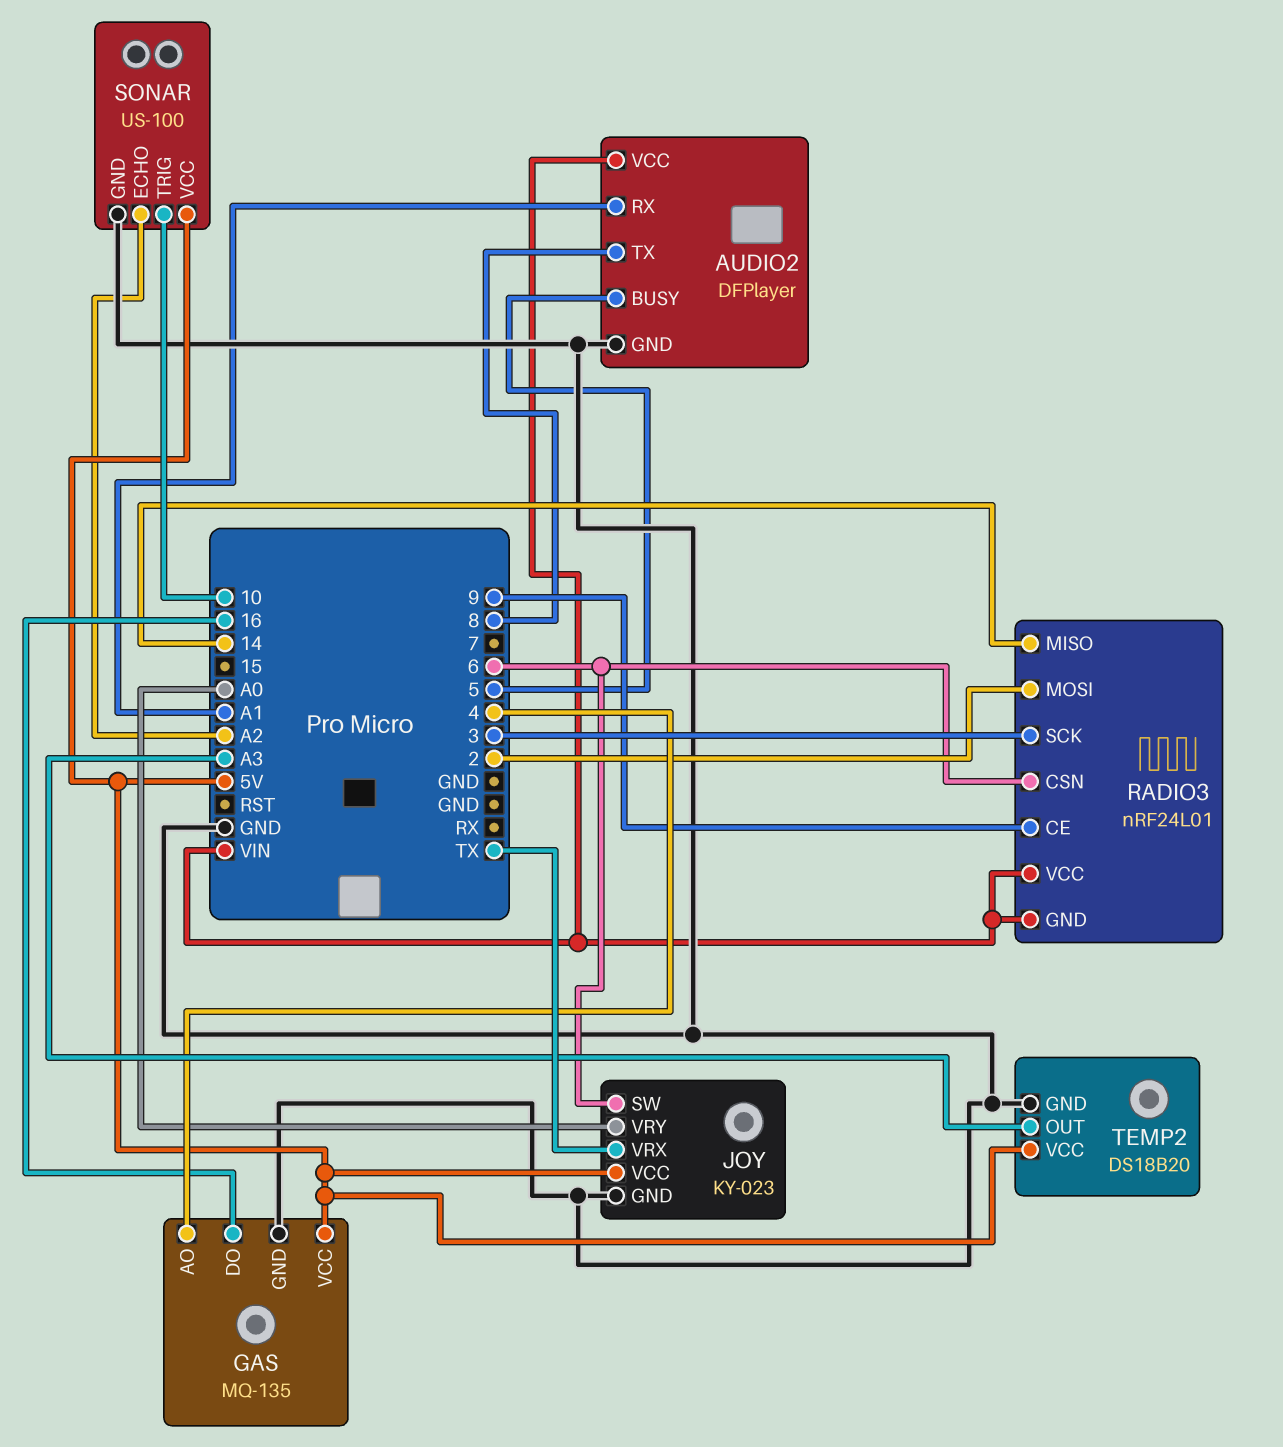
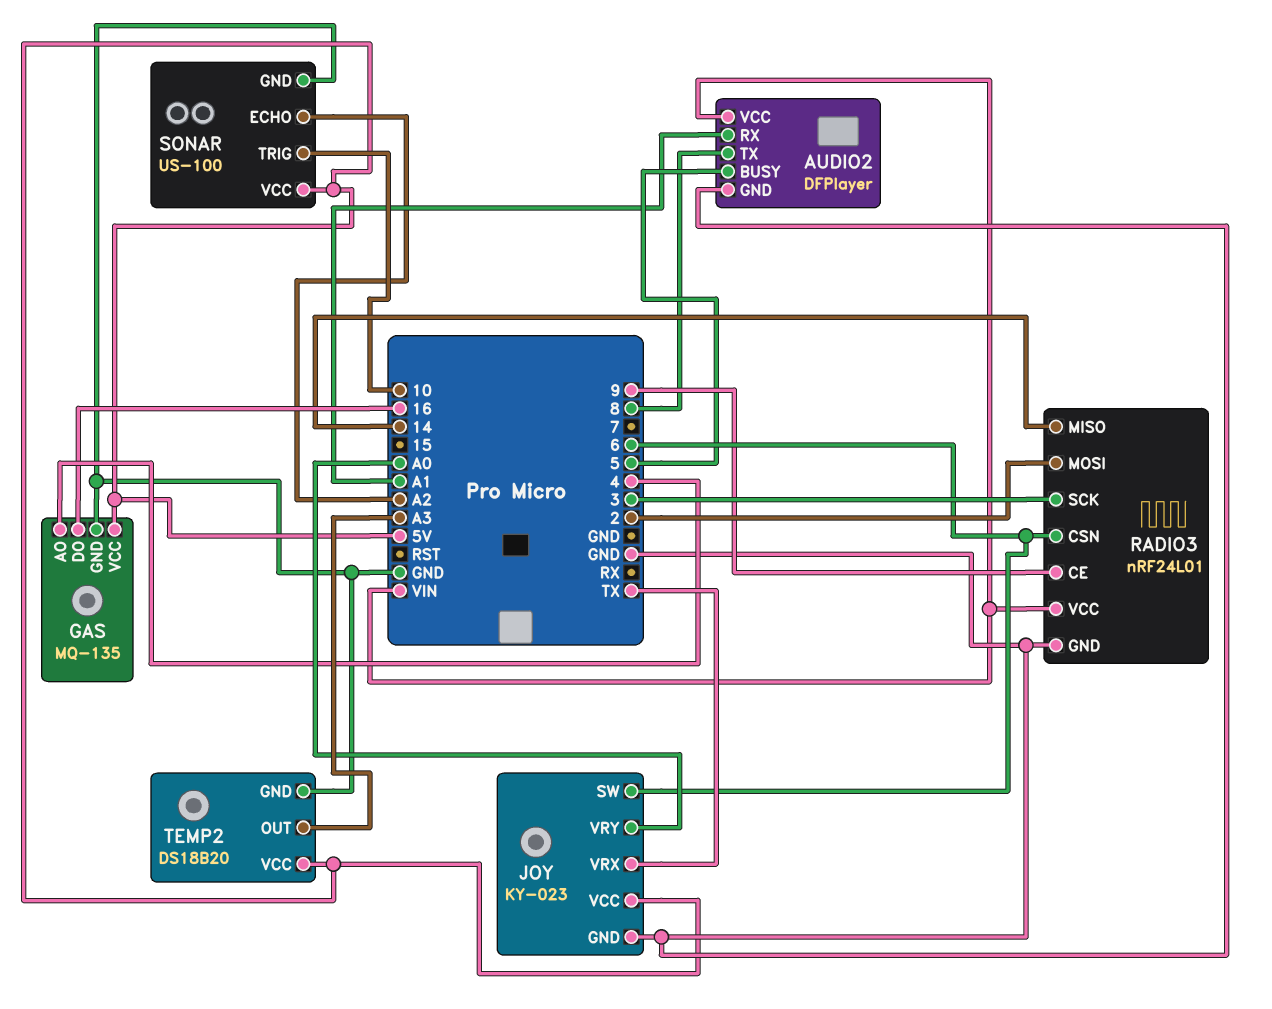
RADIO3 pin GND: VIN -> GND

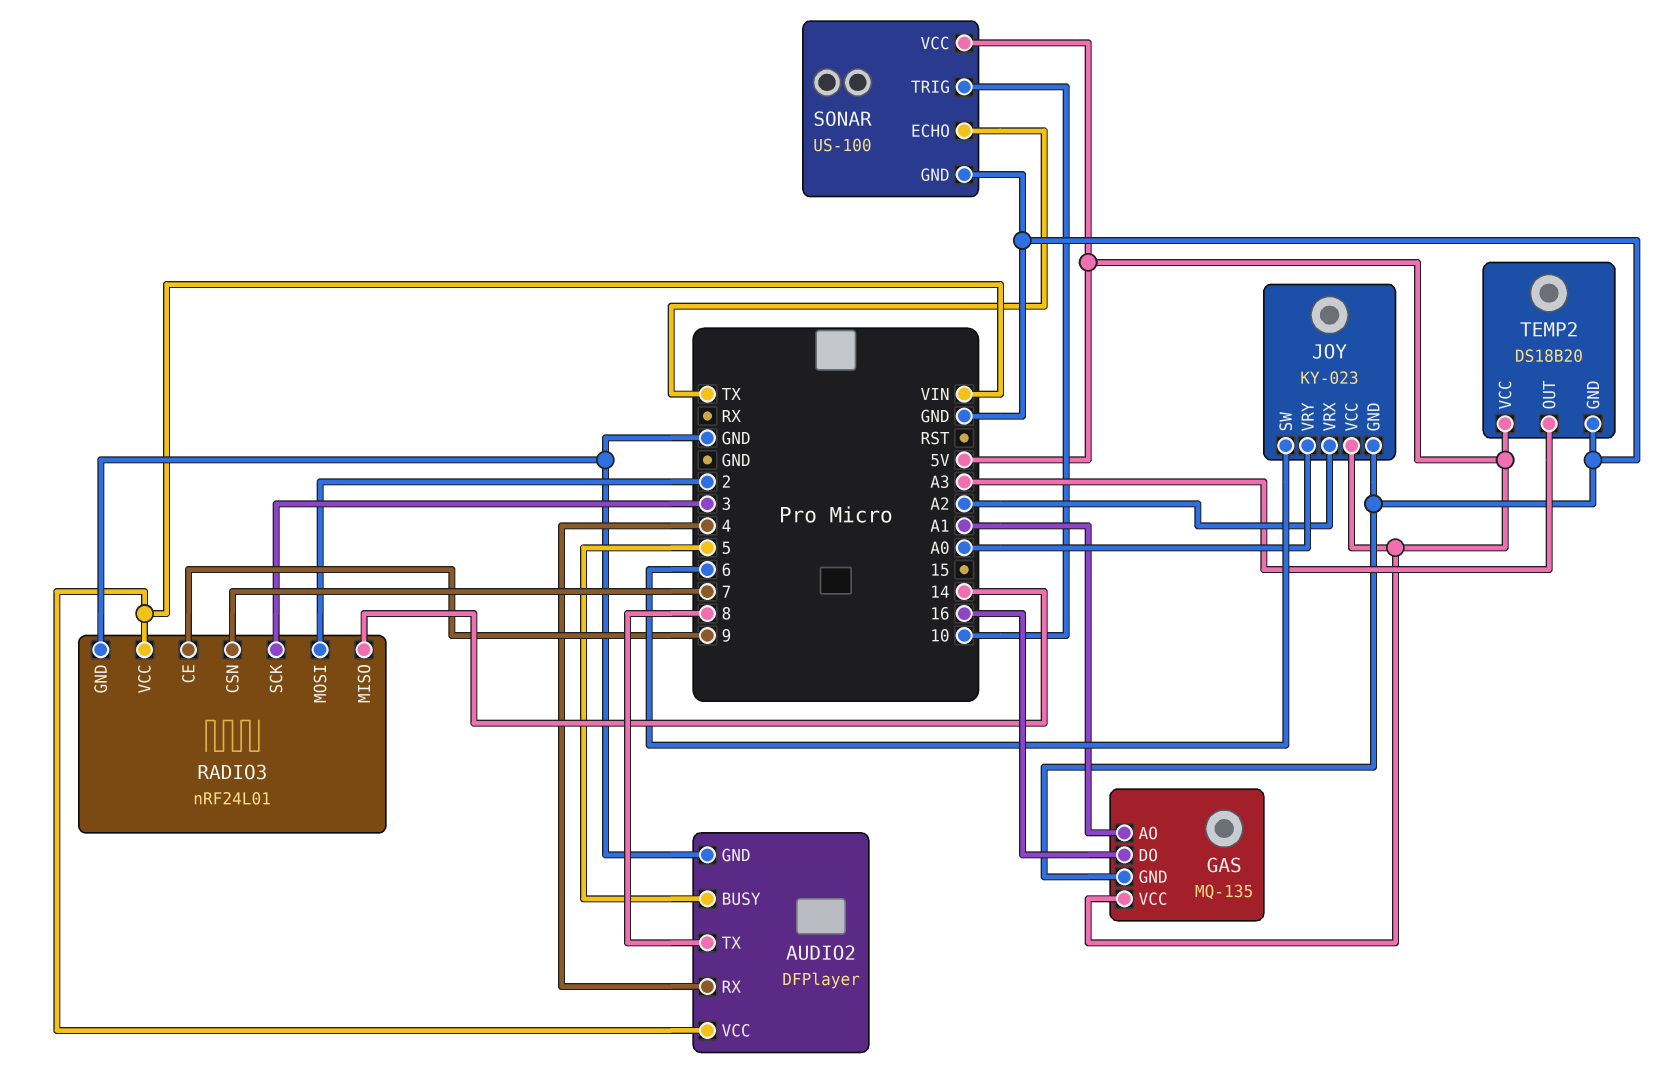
AUDIO2 pin RX: A1 -> 4
GAS pin AO: 4 -> A1
JOY pin VRX: TX -> A2
RADIO3 pin CSN: 6 -> 7
SONAR pin ECHO: A2 -> TX

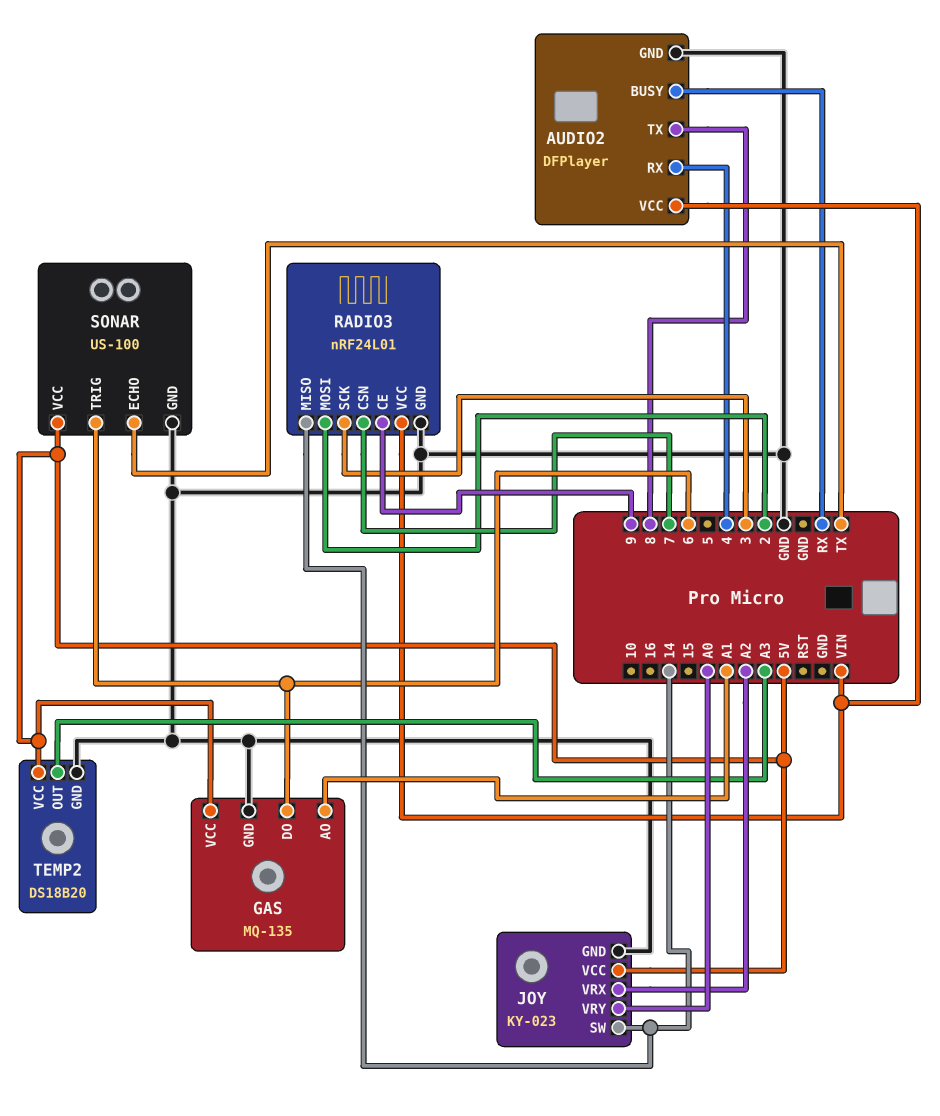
AUDIO2 pin BUSY: 5 -> RX
GAS pin DO: 16 -> 6
JOY pin SW: 6 -> 14
SONAR pin TRIG: 10 -> 6

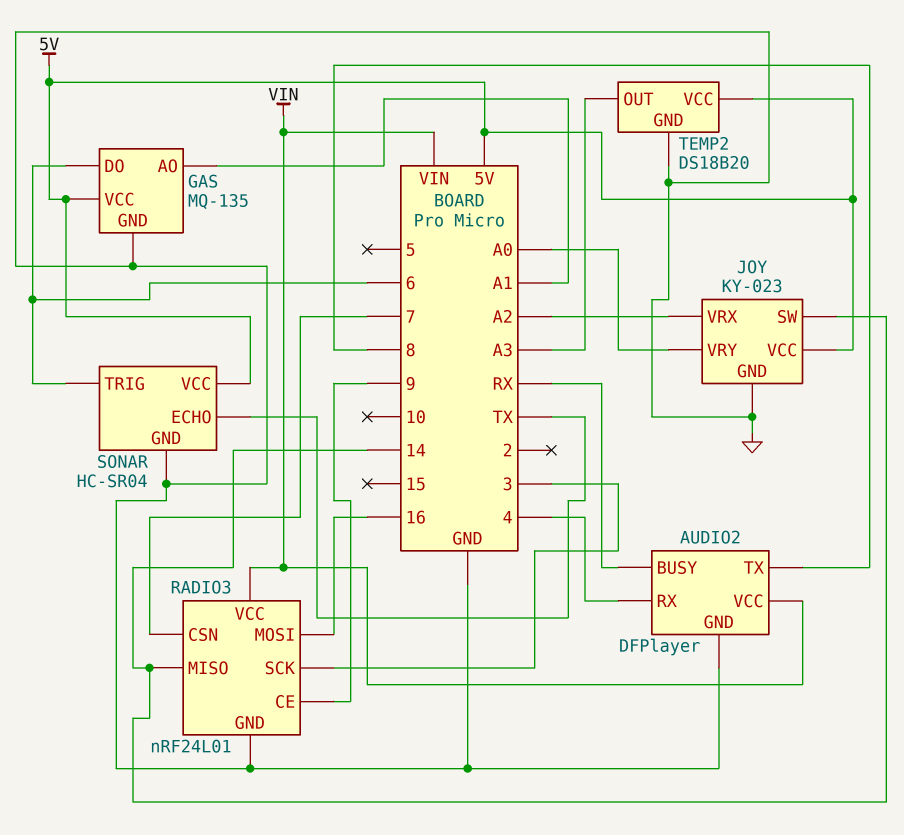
RADIO3 pin MOSI: 2 -> 16
SONAR: US-100 -> HC-SR04

